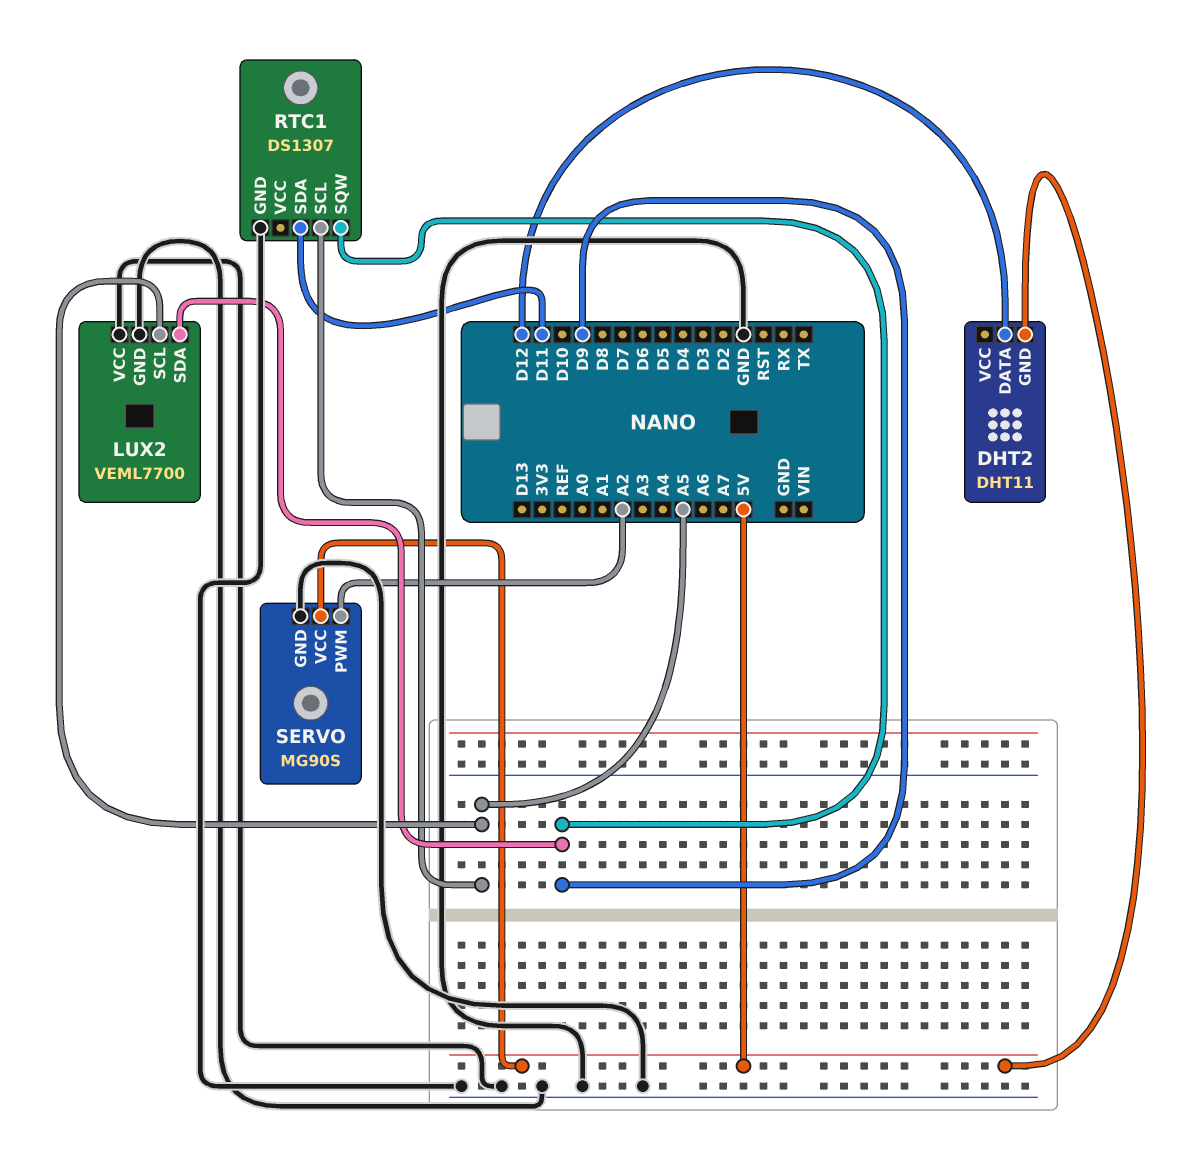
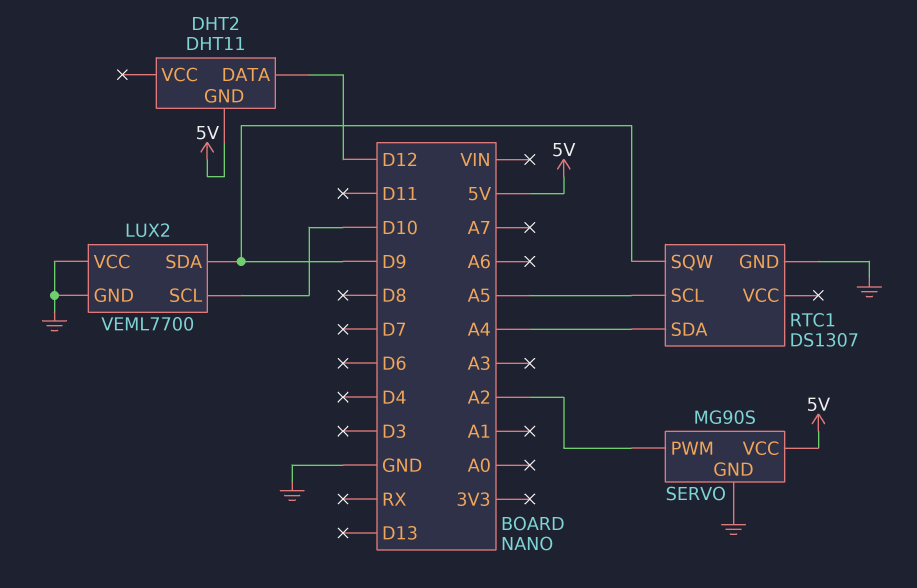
LUX2 pin SCL: A5 -> D10
RTC1 pin SDA: D11 -> A4

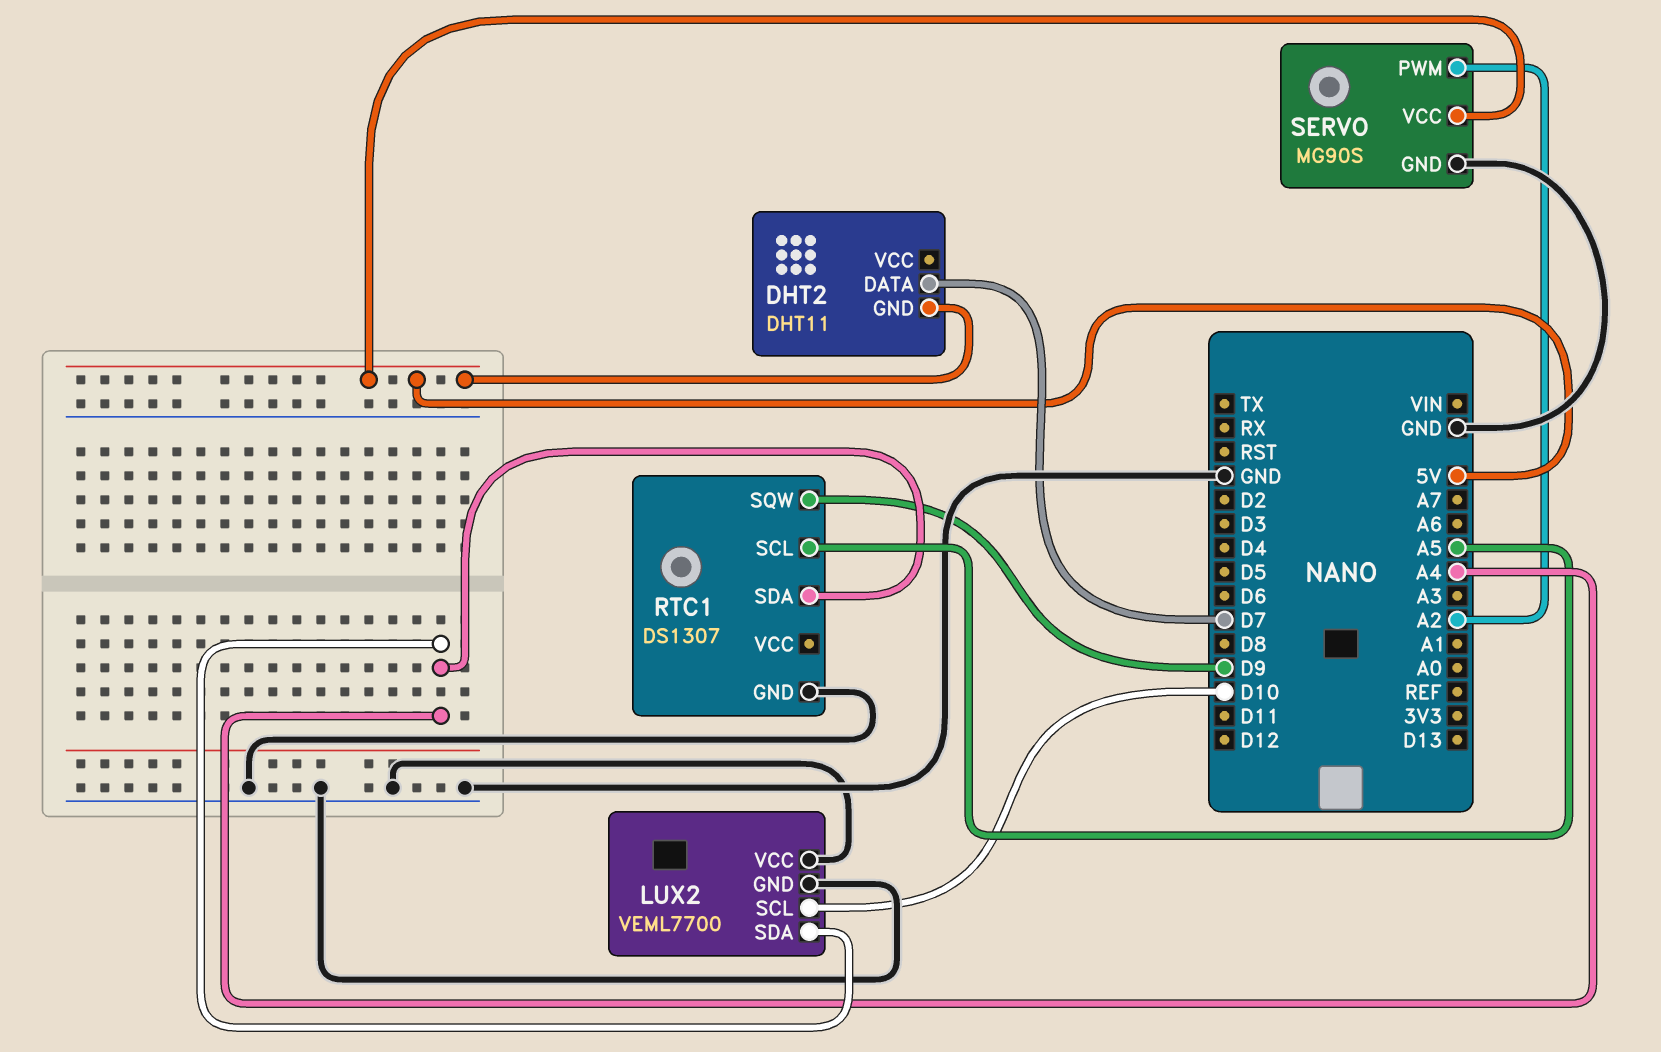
DHT2 pin DATA: D12 -> D7
LUX2 pin SDA: D9 -> A4

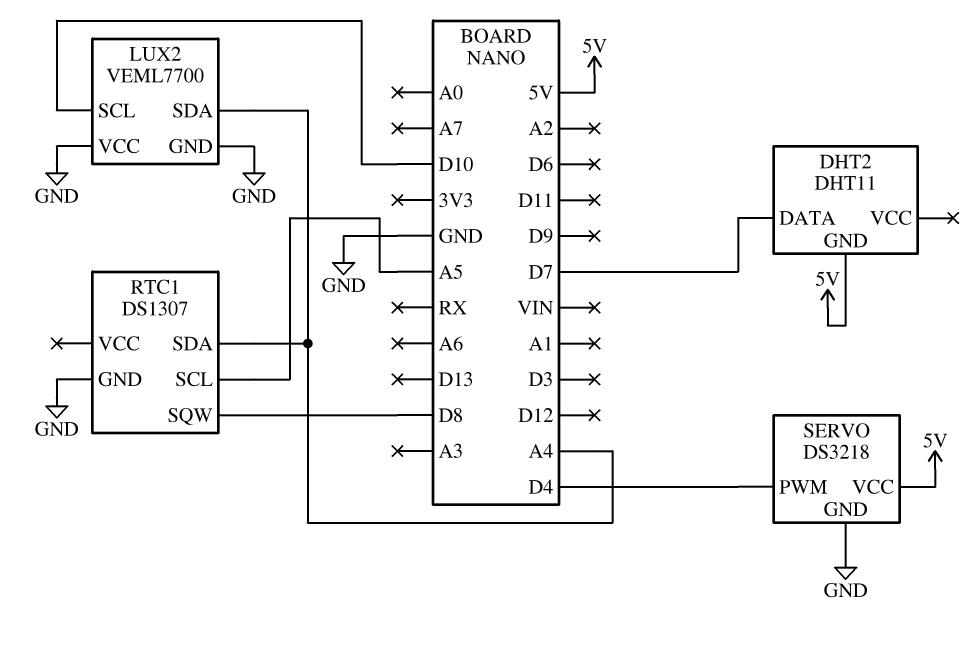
RTC1 pin SQW: D9 -> D8
SERVO: MG90S -> DS3218
SERVO pin PWM: A2 -> D4

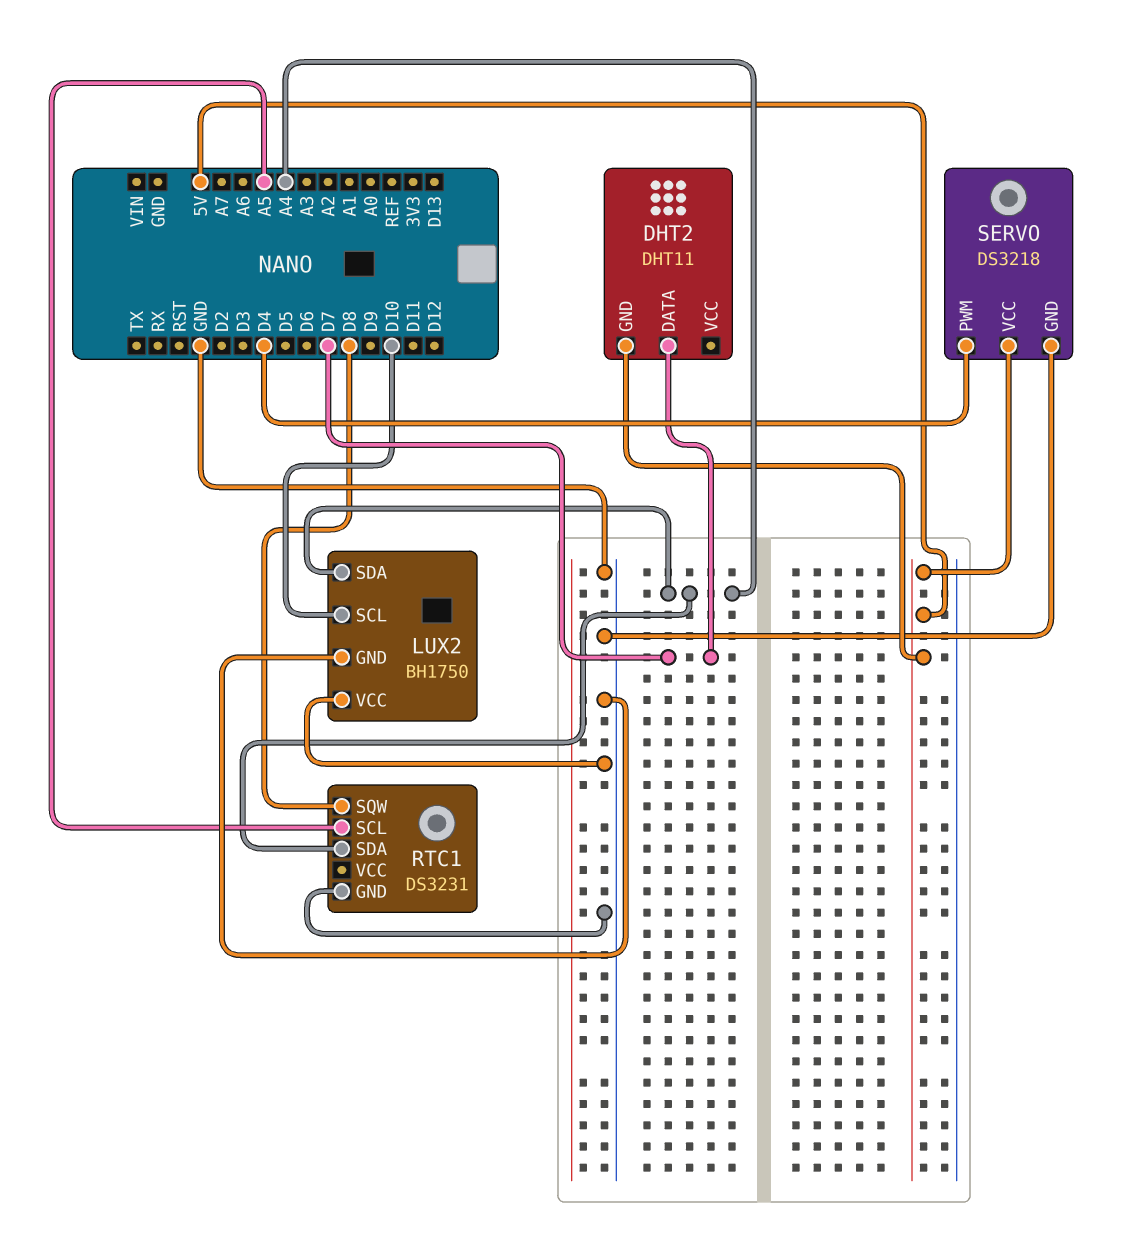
LUX2: VEML7700 -> BH1750
RTC1: DS1307 -> DS3231

